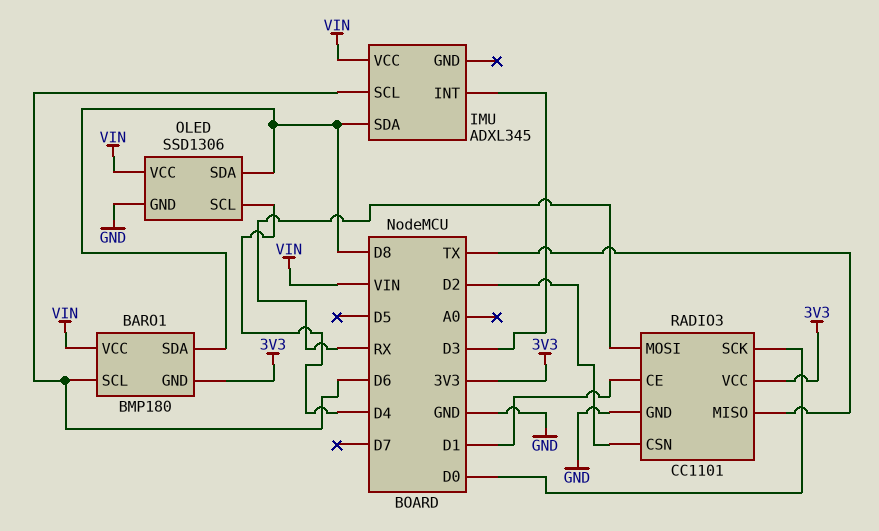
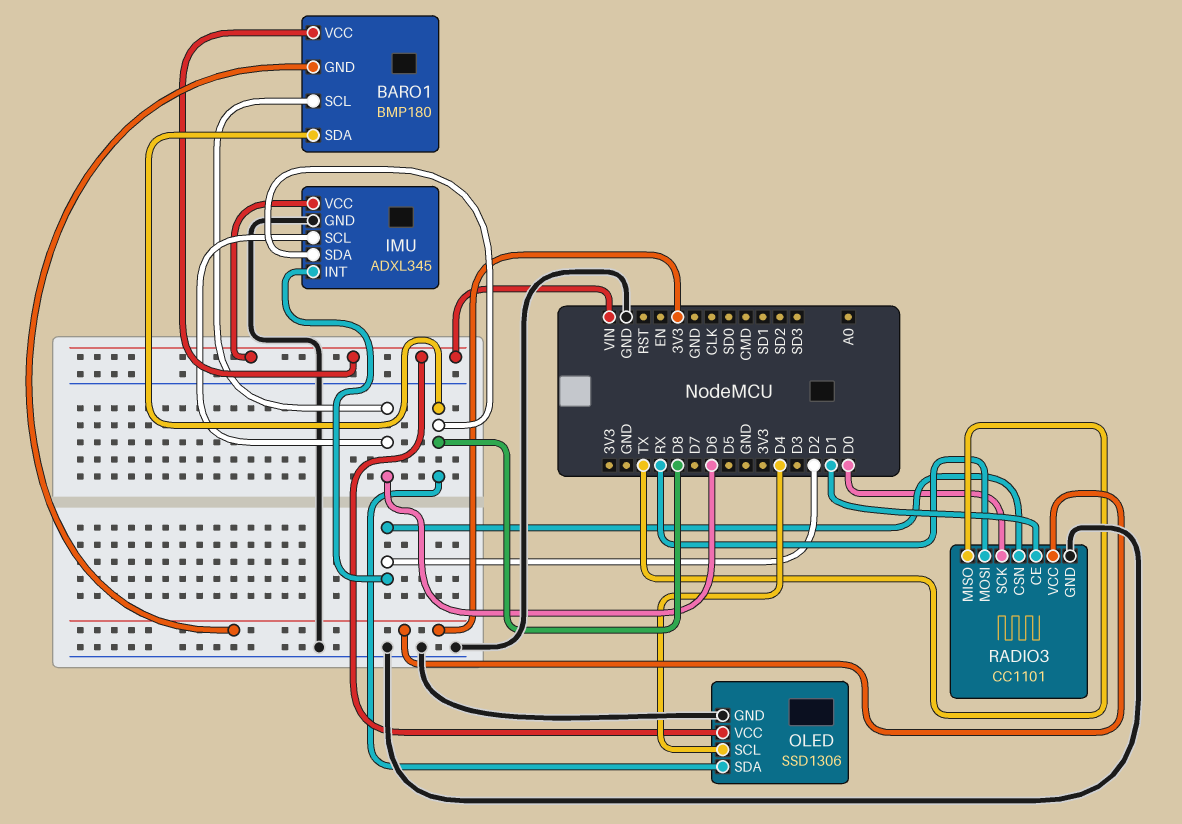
IMU pin GND: none -> GND
IMU pin INT: D3 -> D2

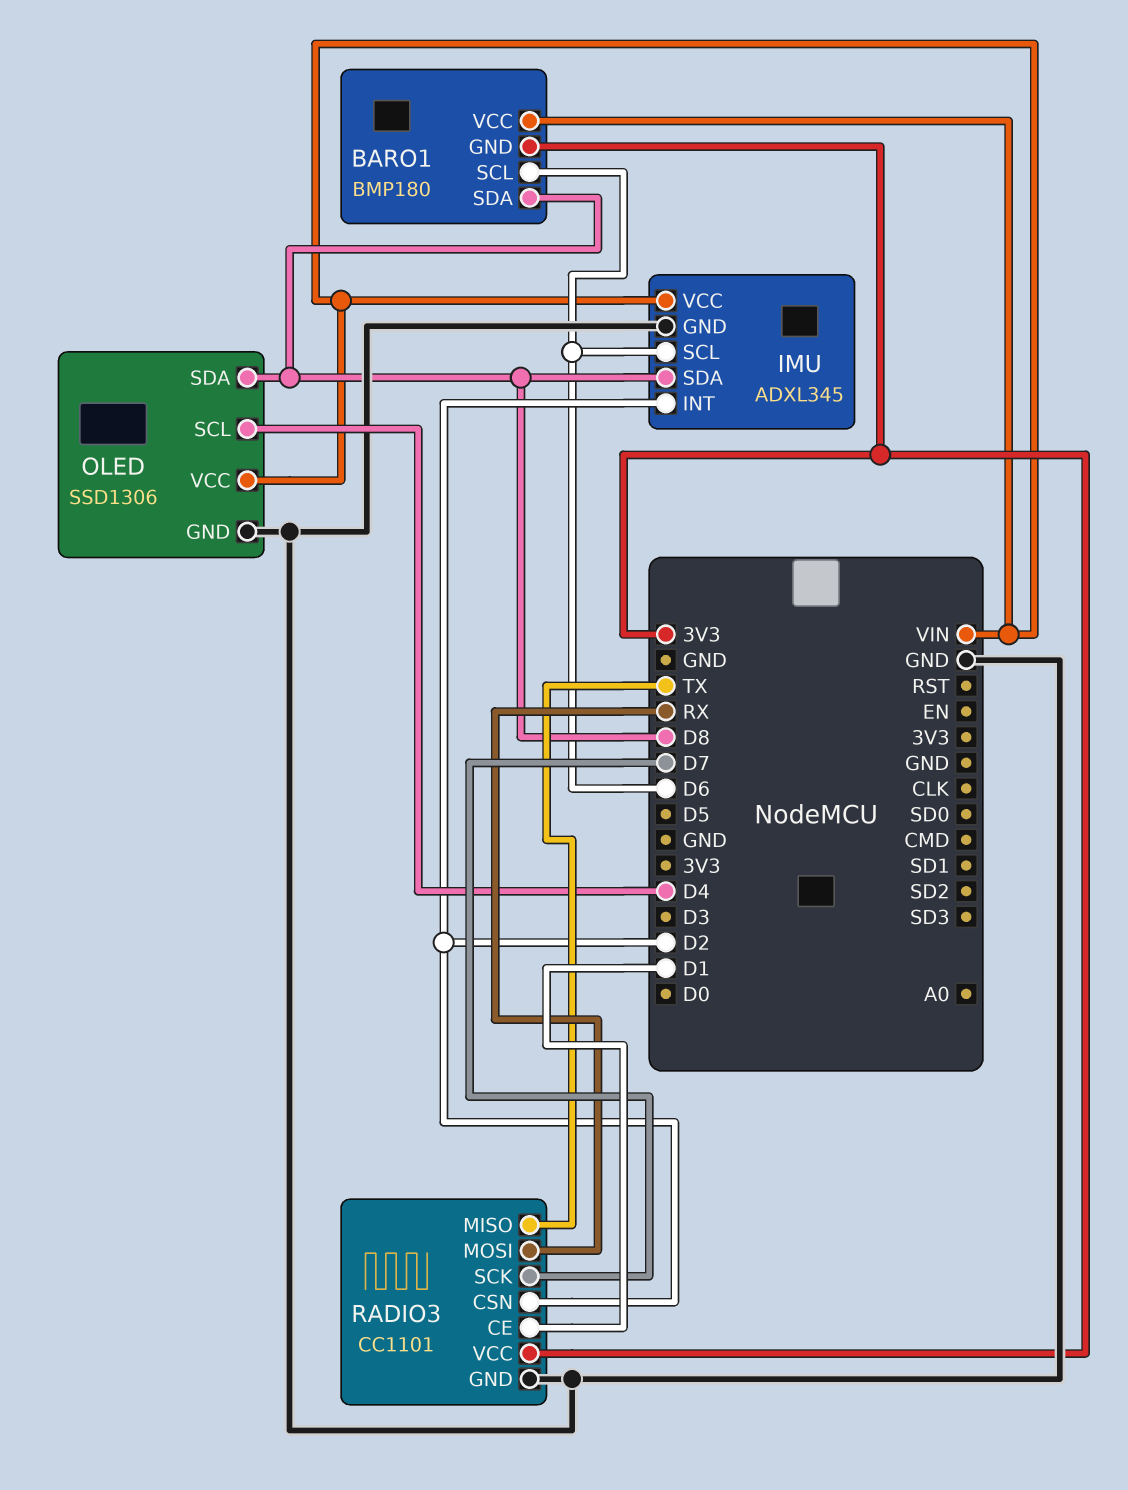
RADIO3 pin SCK: D0 -> D7

